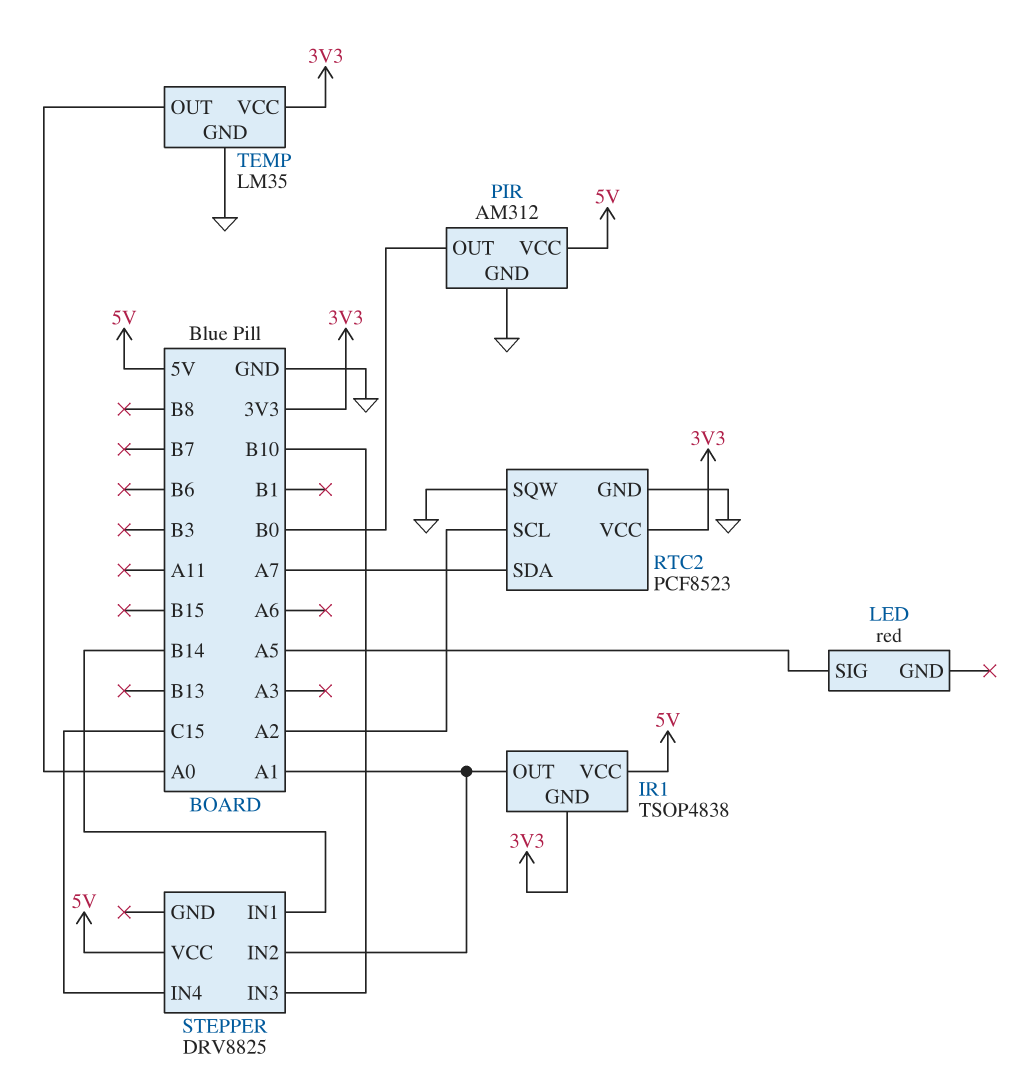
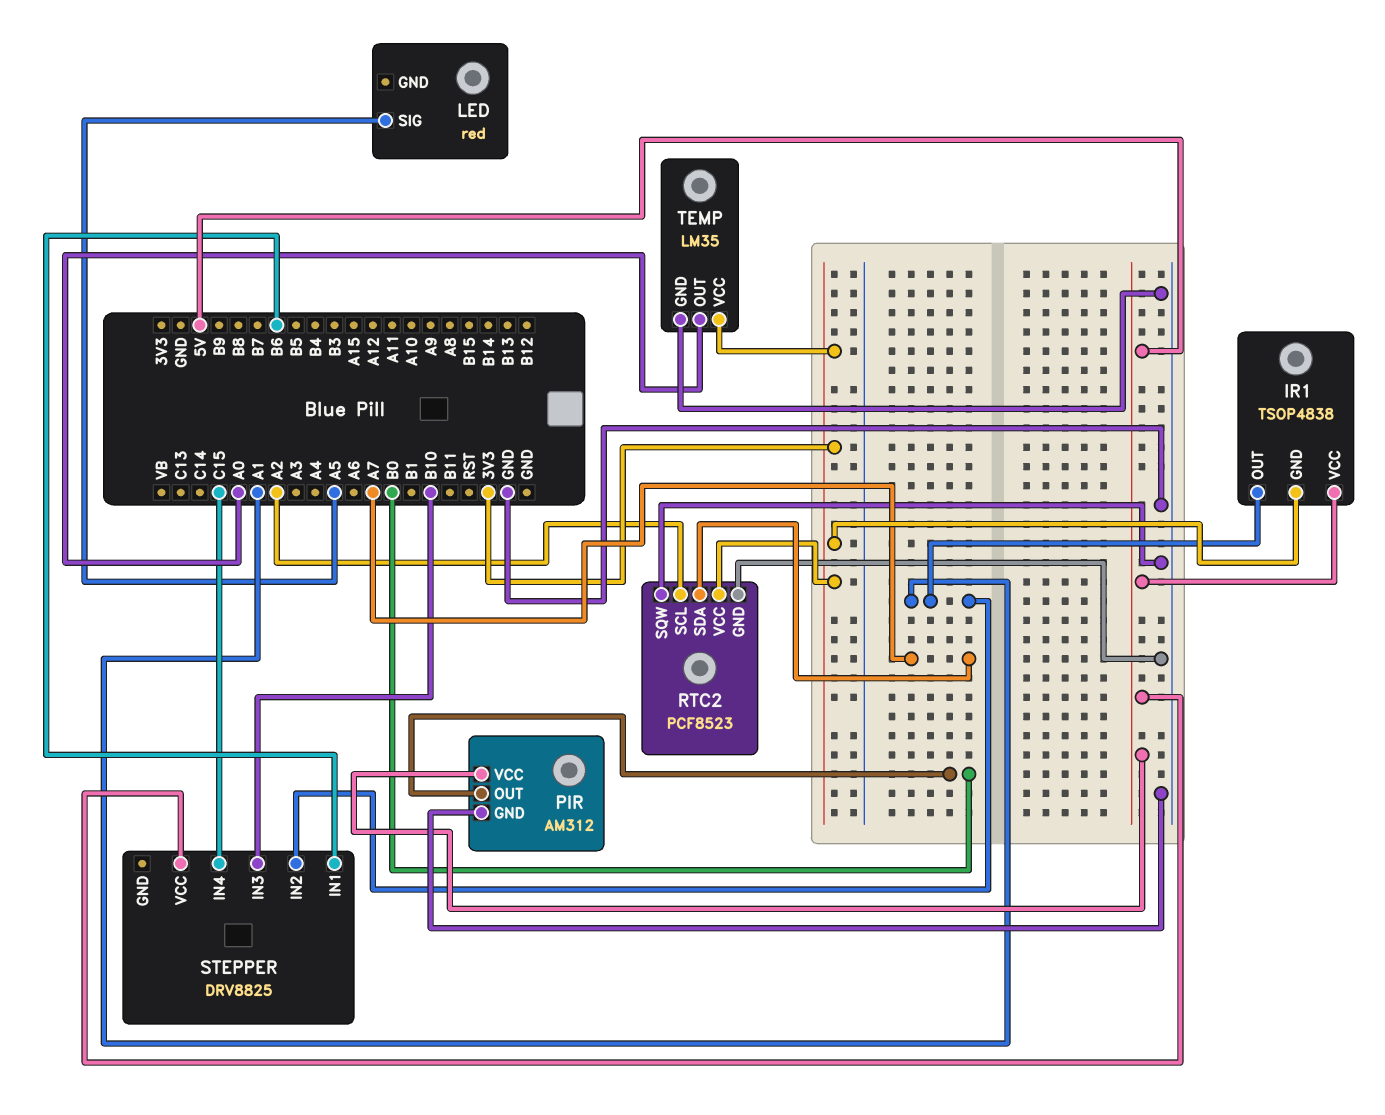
STEPPER pin IN1: B14 -> B6

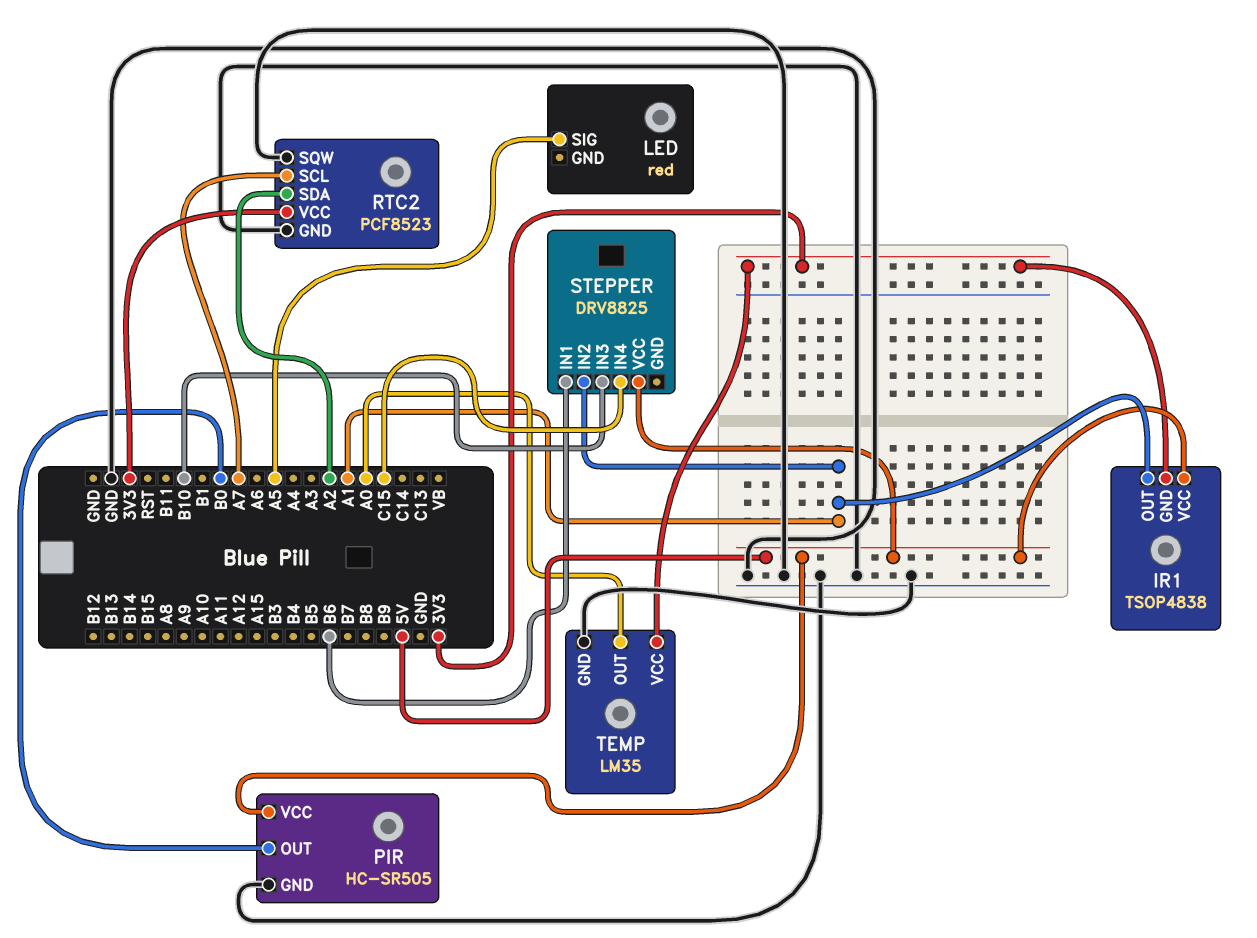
PIR: AM312 -> HC-SR505
RTC2 pin SCL: A2 -> A7
RTC2 pin SDA: A7 -> A2

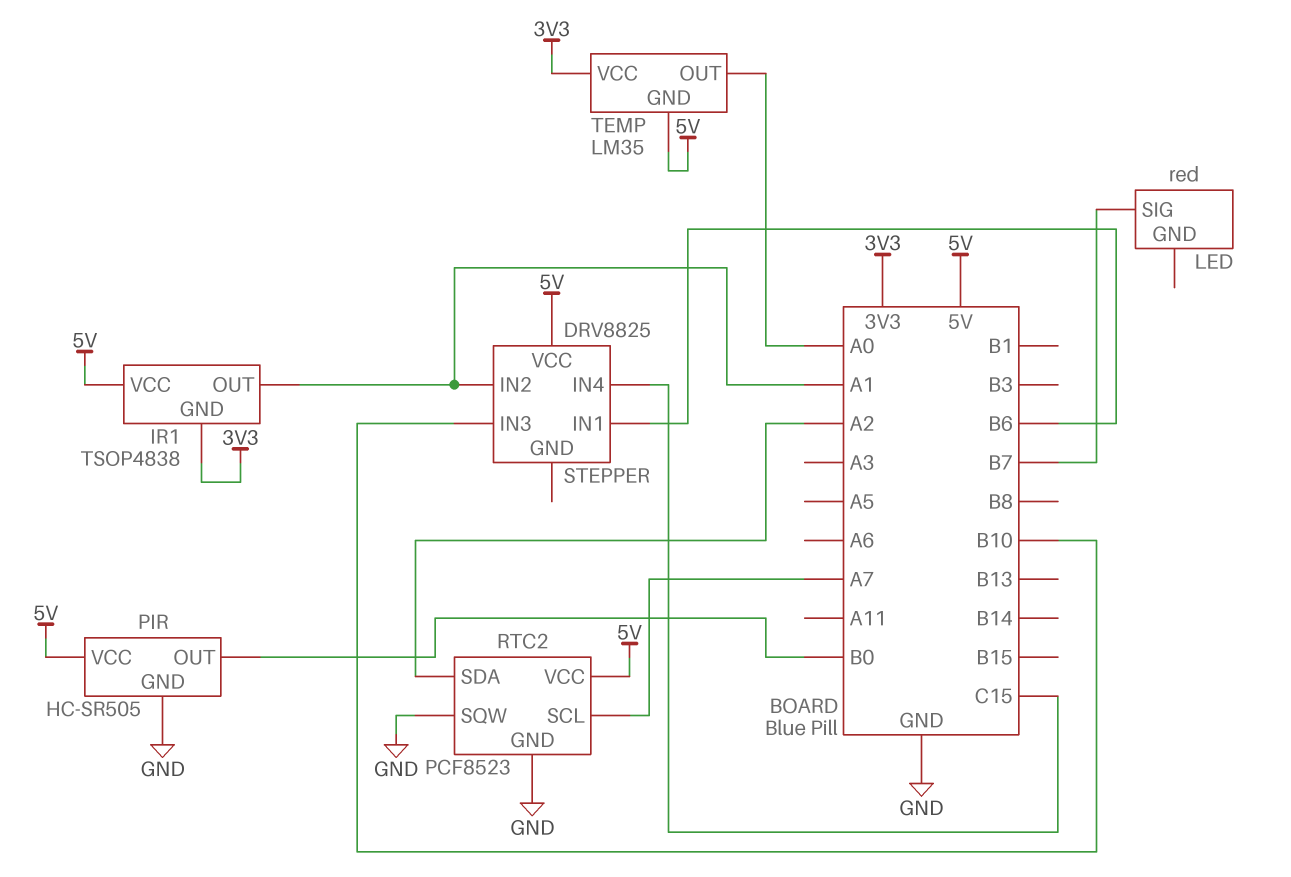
LED pin SIG: A5 -> B7
RTC2 pin VCC: 3V3 -> 5V
TEMP pin GND: GND -> 5V

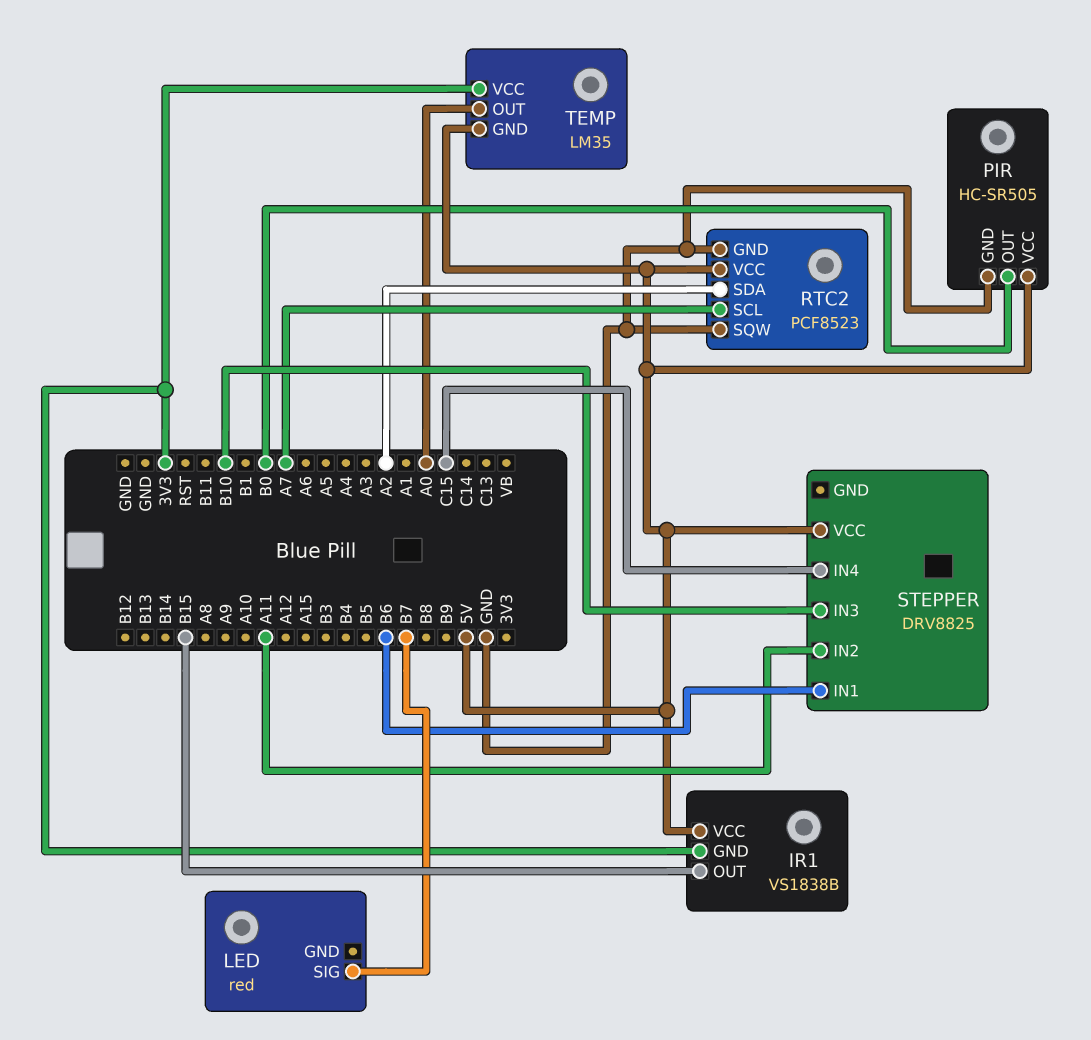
IR1: TSOP4838 -> VS1838B
IR1 pin OUT: A1 -> B15
STEPPER pin IN2: A1 -> A11

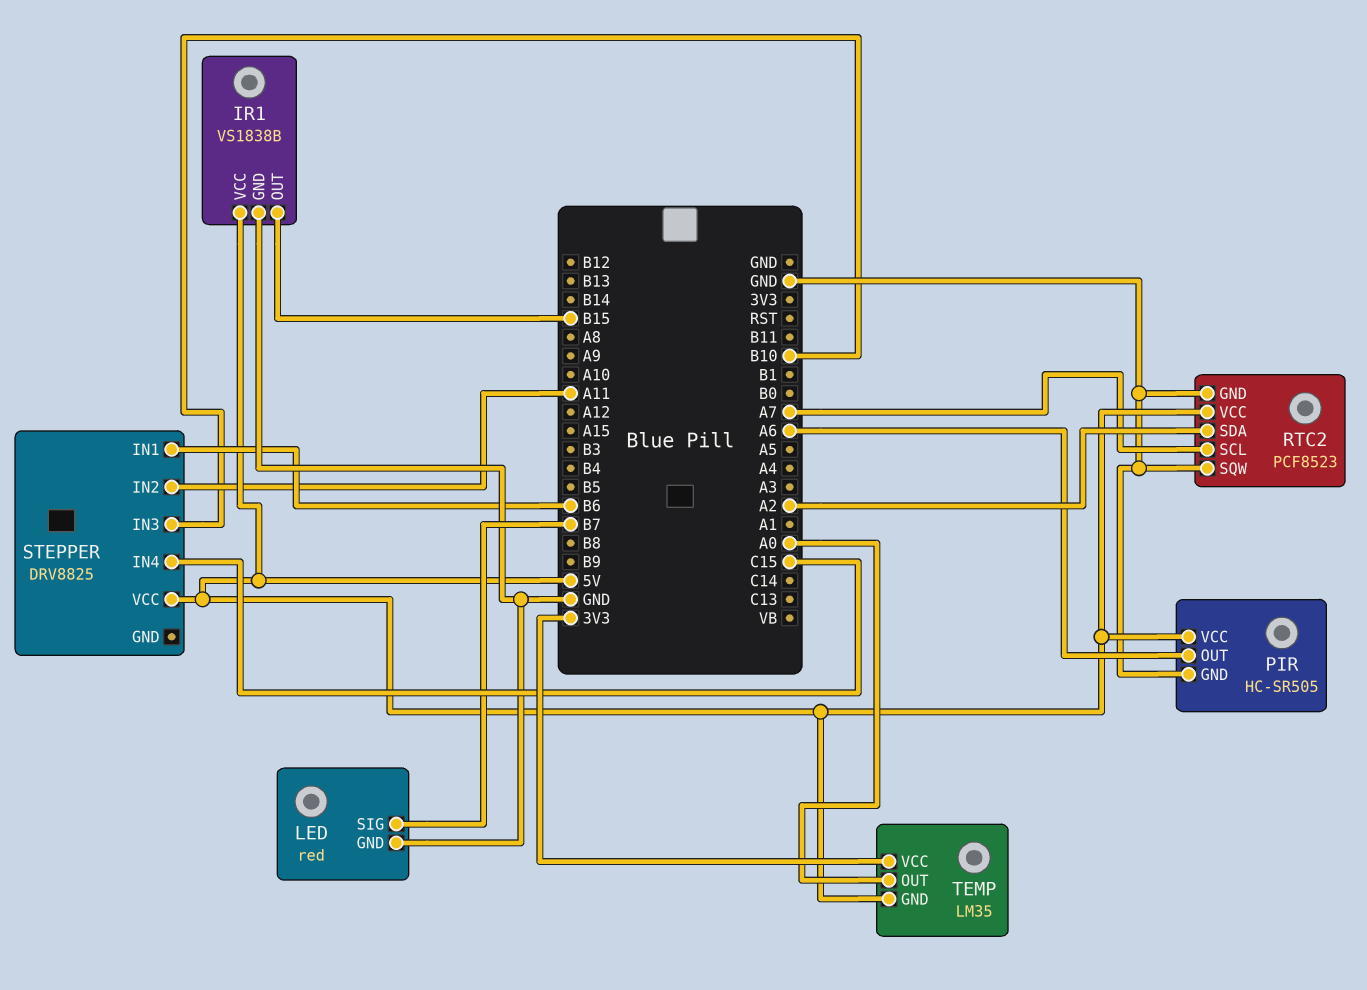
IR1 pin GND: 3V3 -> GND
LED pin GND: none -> GND
PIR pin OUT: B0 -> A6

